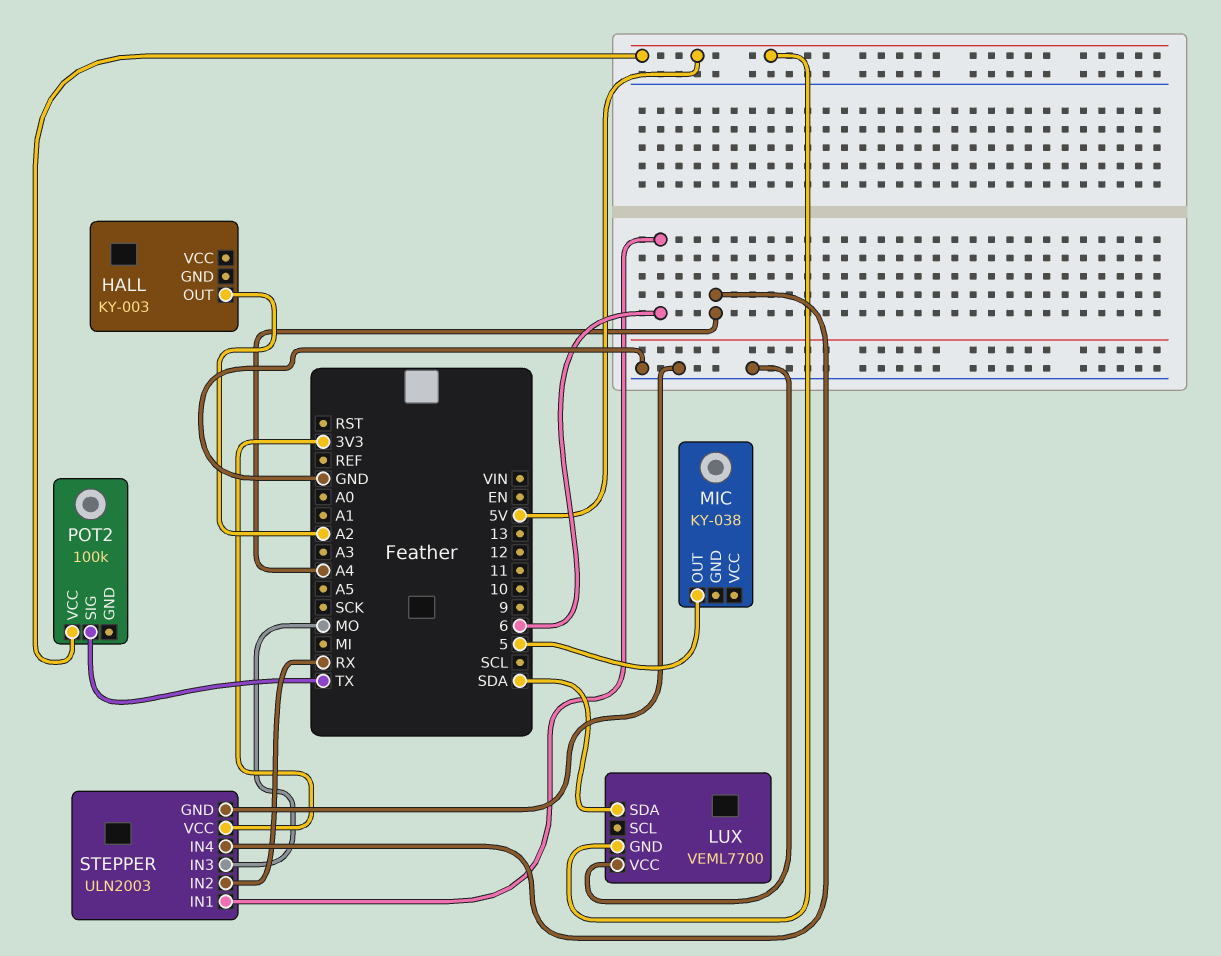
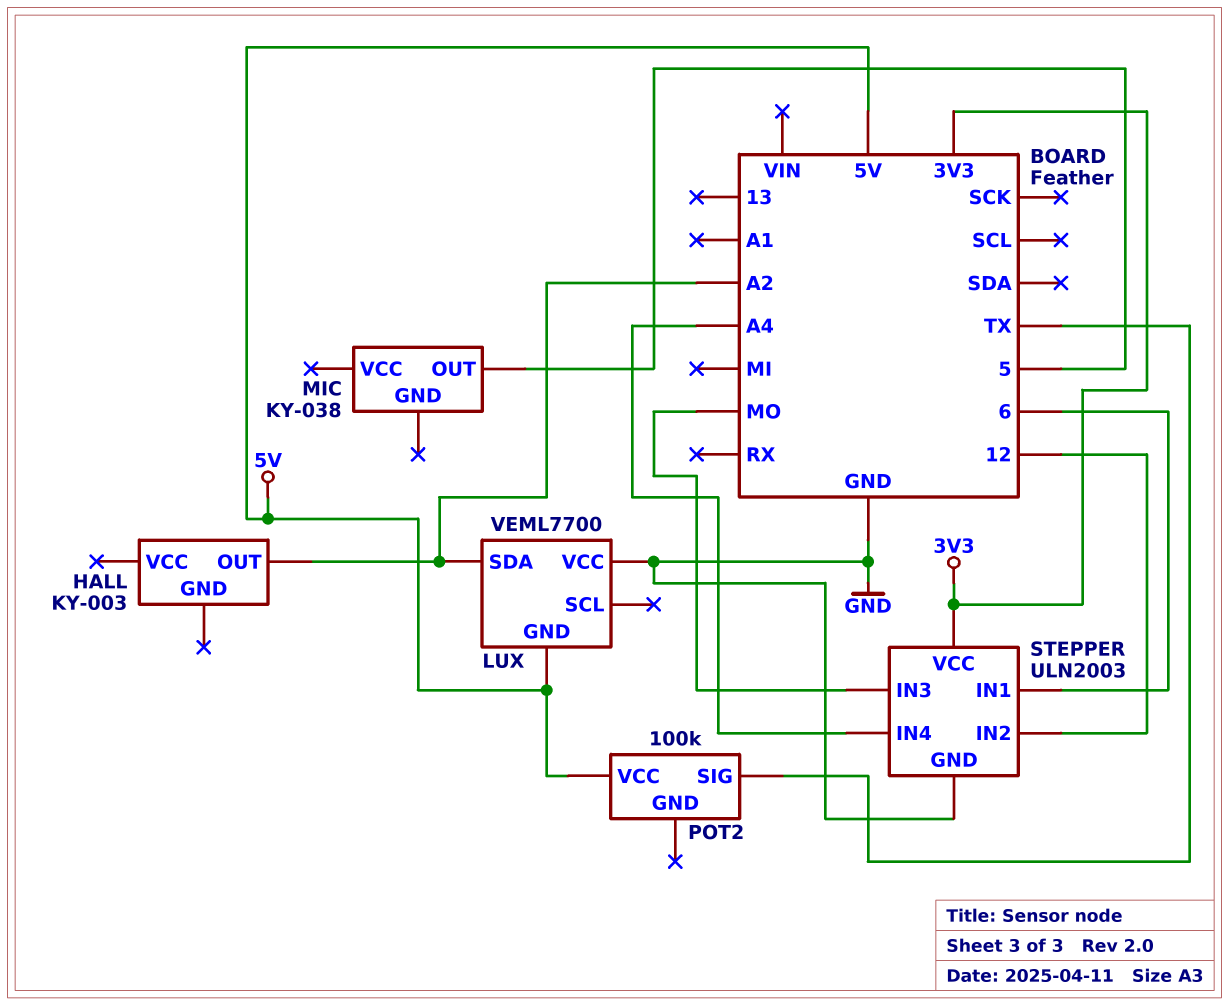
LUX pin SDA: SDA -> A2
STEPPER pin IN2: RX -> 12

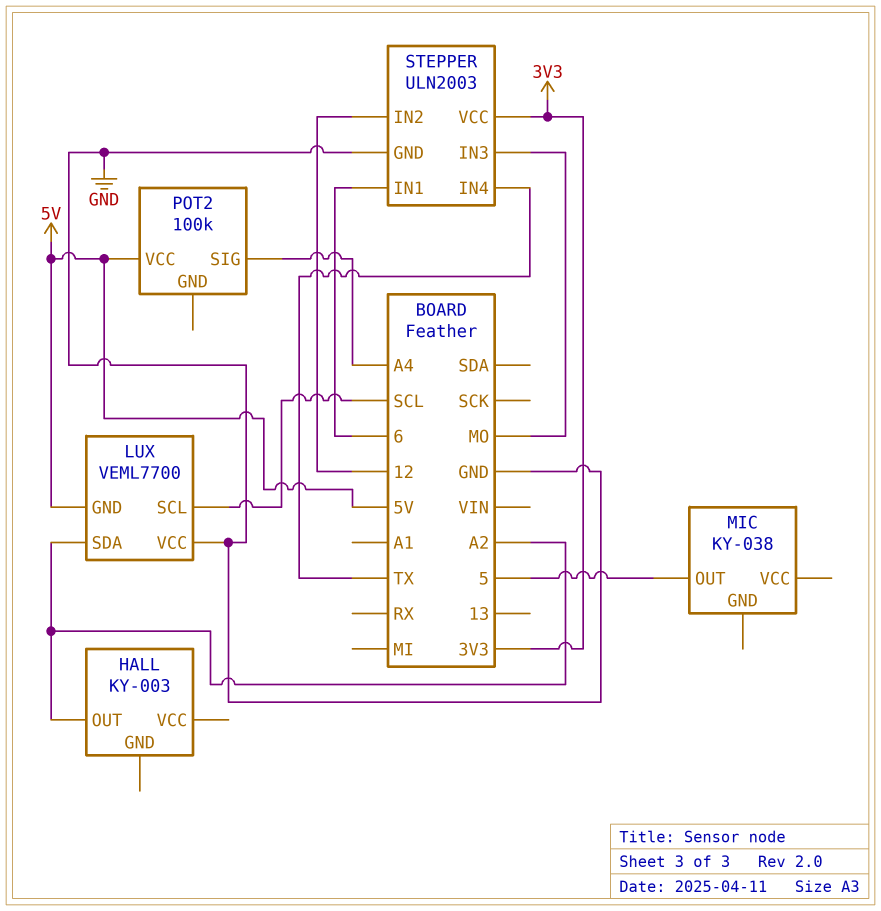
LUX pin SCL: none -> SCL
POT2 pin SIG: TX -> A4
STEPPER pin IN4: A4 -> TX

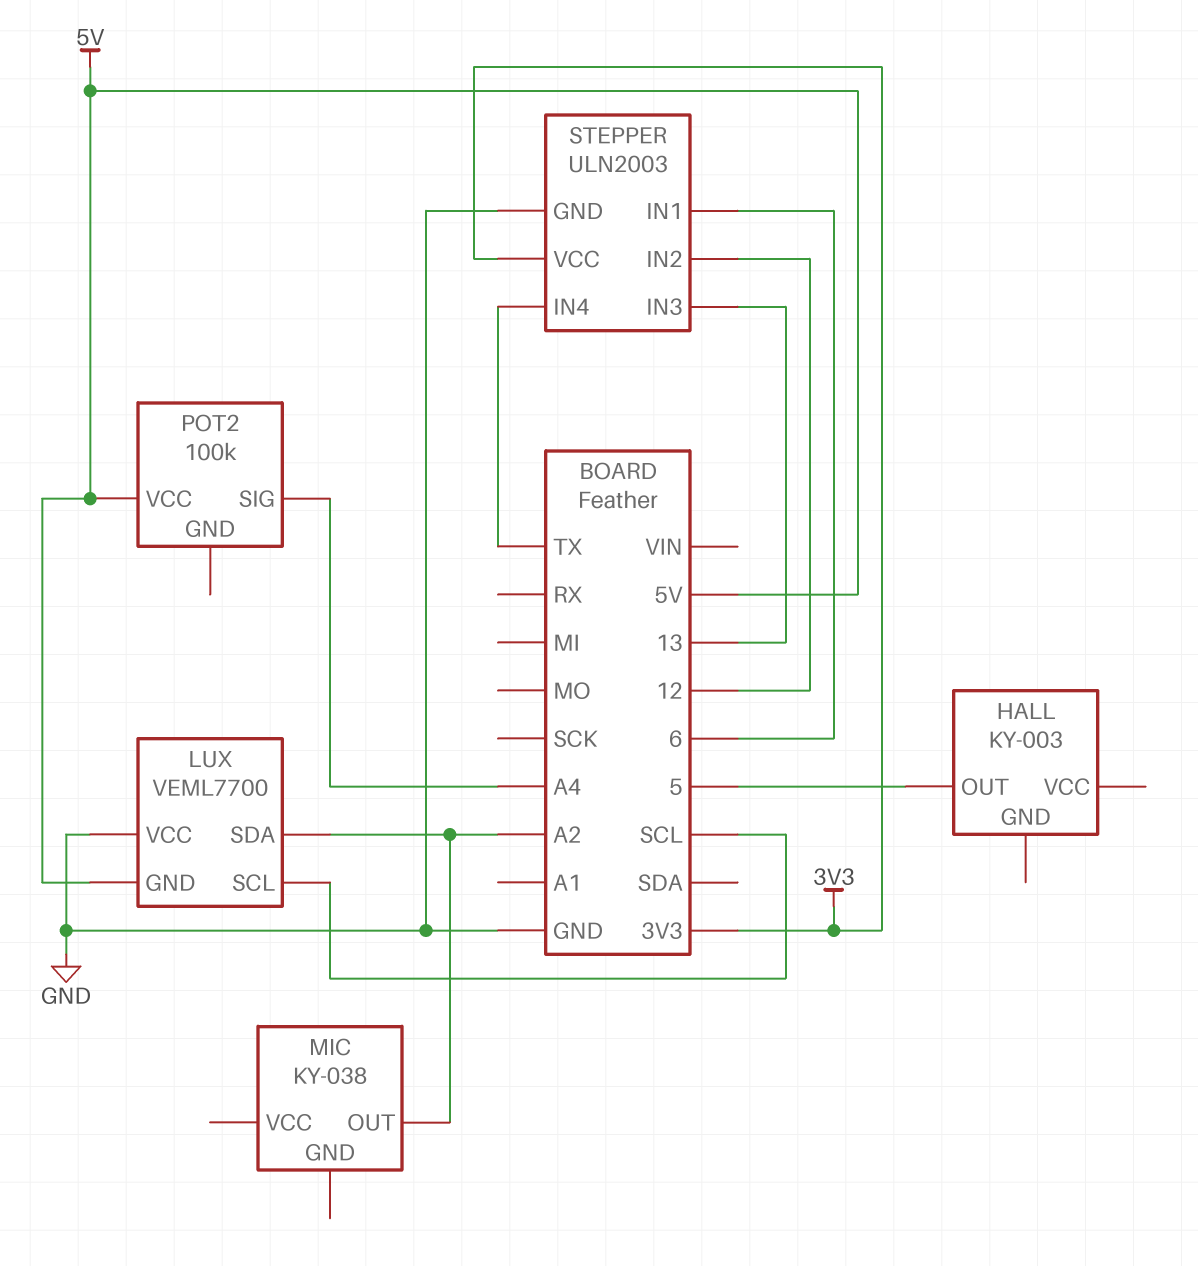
HALL pin OUT: A2 -> 5
MIC pin OUT: 5 -> A2
STEPPER pin IN3: MO -> 13

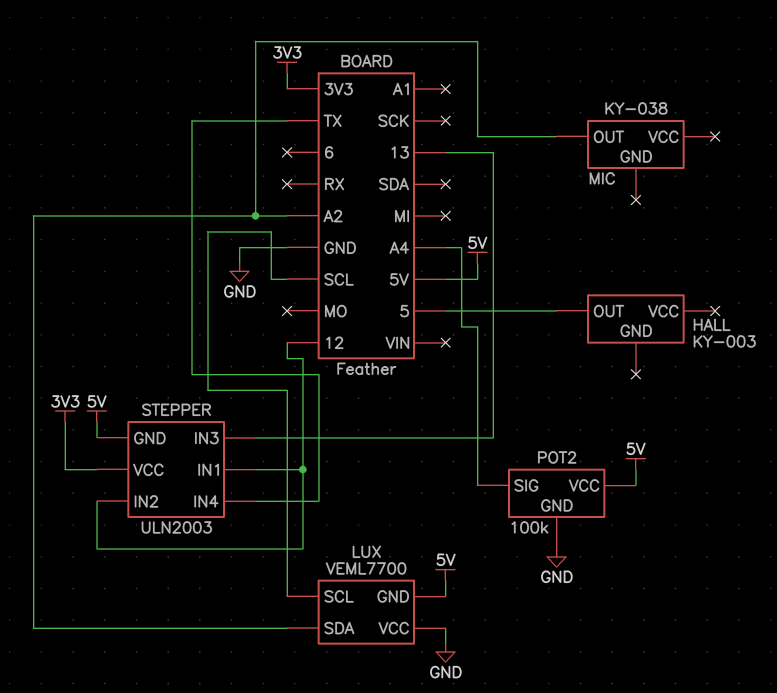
POT2 pin GND: none -> GND
STEPPER pin GND: GND -> 5V
STEPPER pin IN1: 6 -> 12

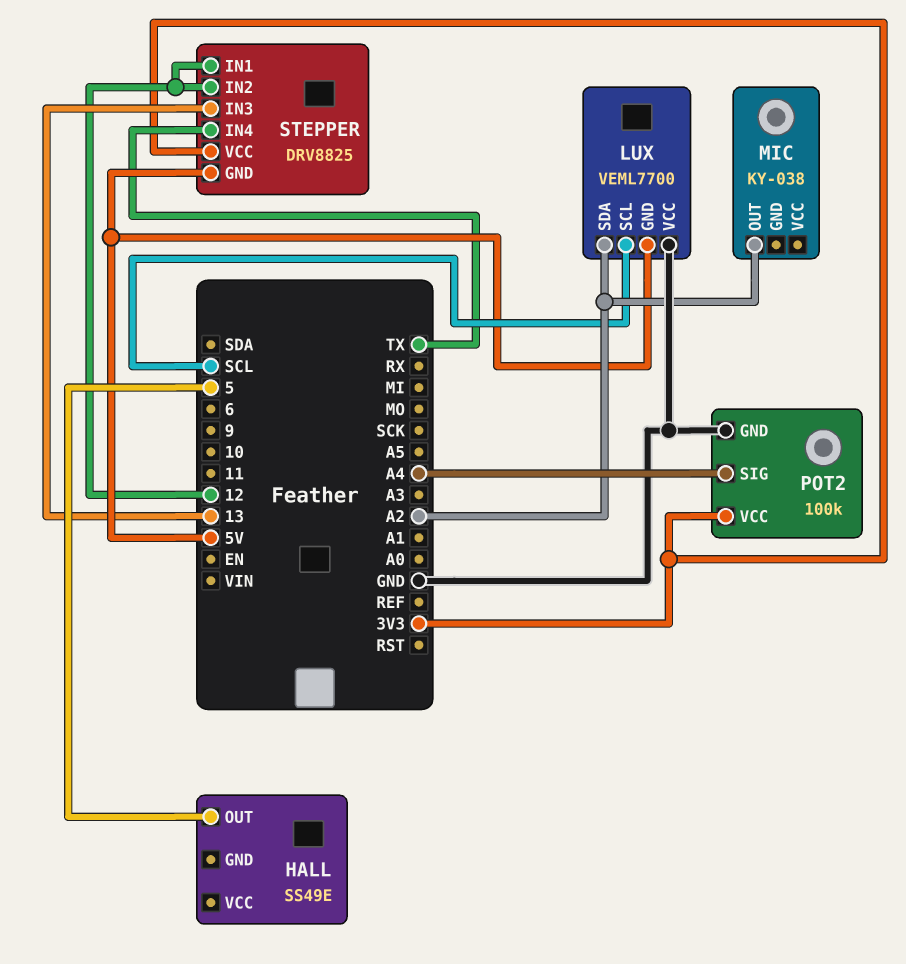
HALL: KY-003 -> SS49E
POT2 pin VCC: 5V -> 3V3
STEPPER: ULN2003 -> DRV8825

